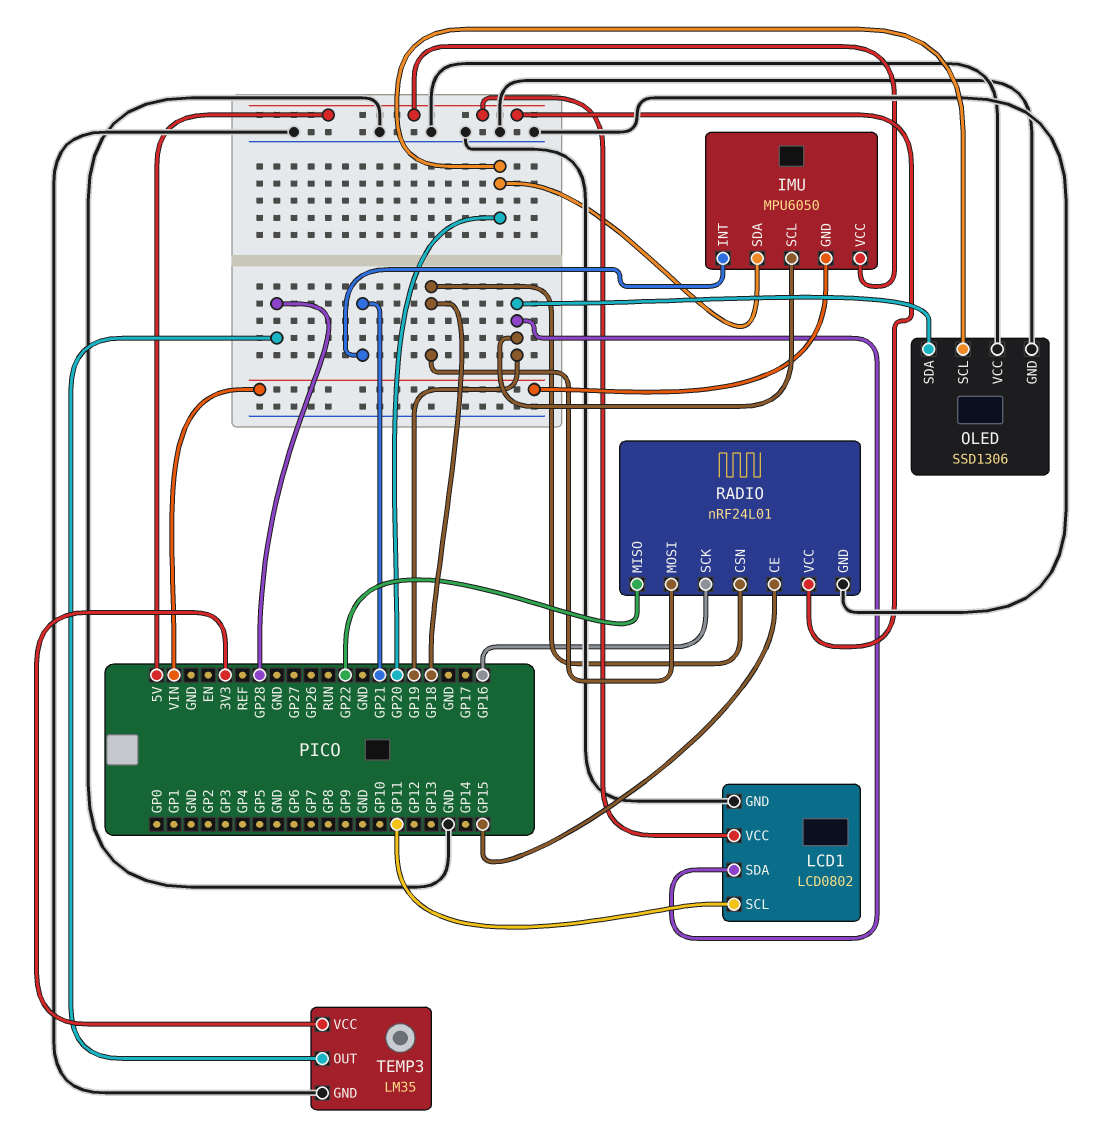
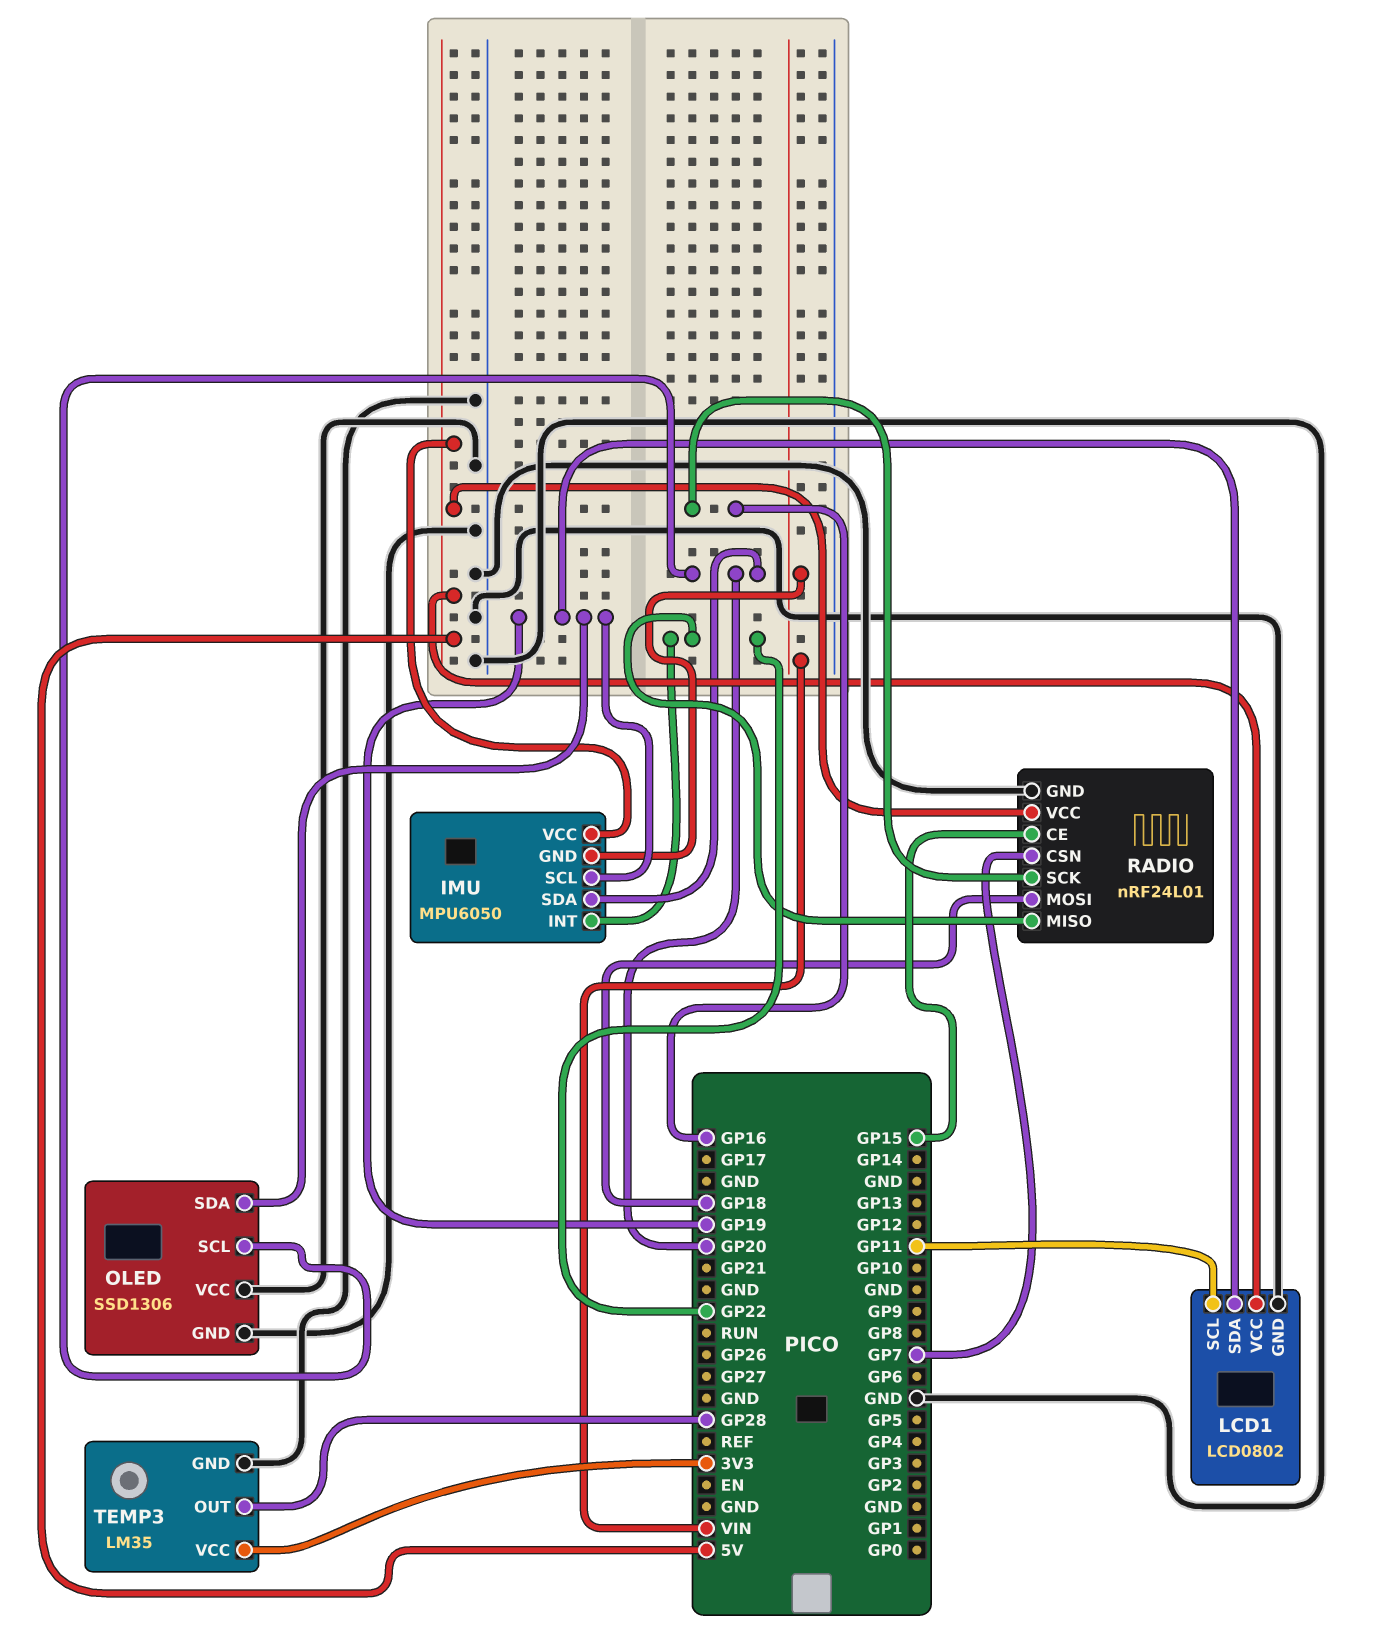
IMU pin INT: GP21 -> GP22
RADIO pin CSN: GP18 -> GP7

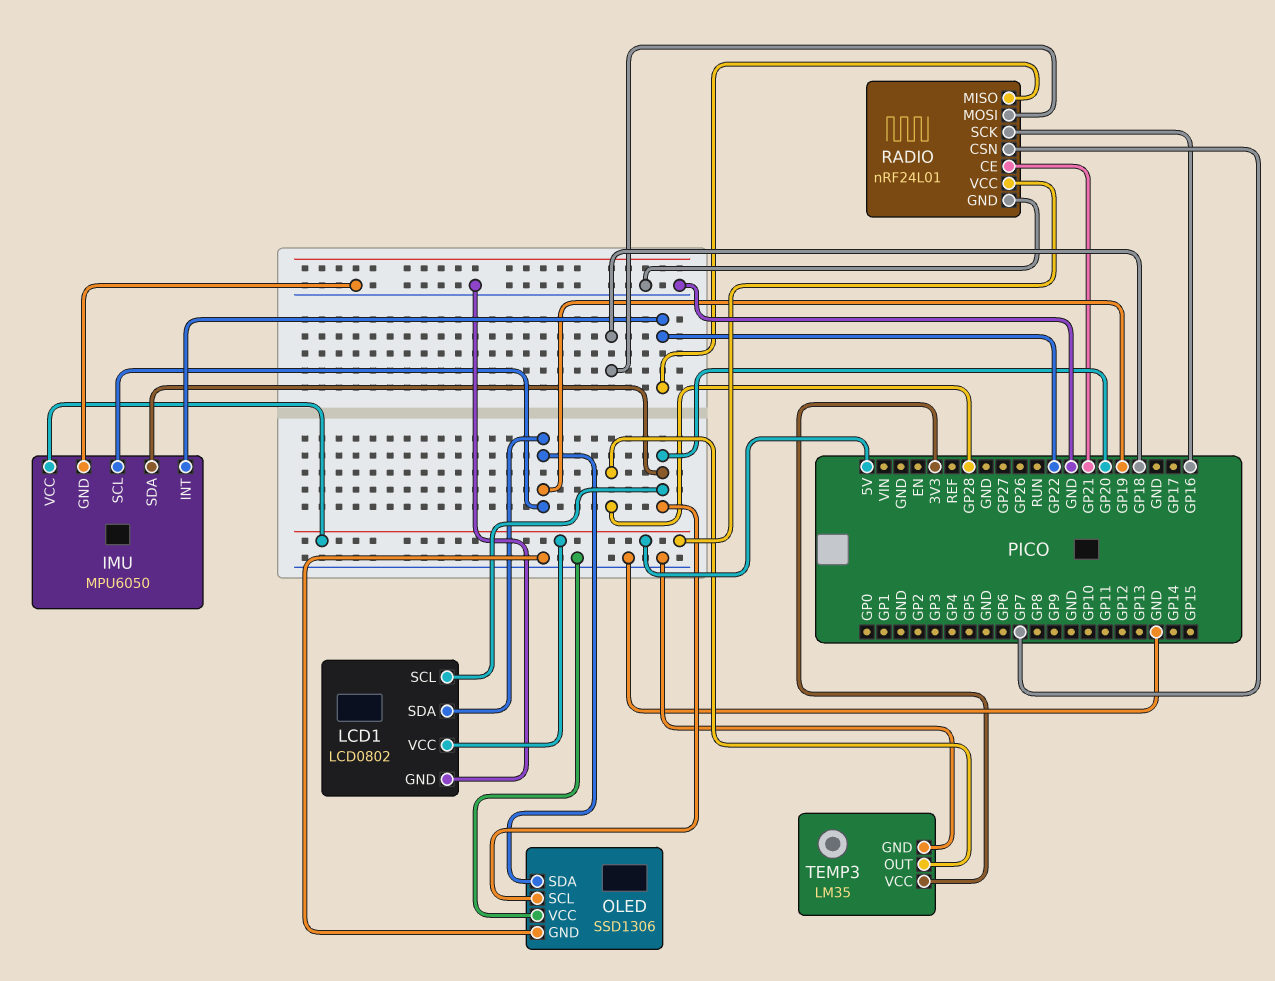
IMU pin GND: VIN -> GND
LCD1 pin SCL: GP11 -> GP20
RADIO pin CE: GP15 -> GP21

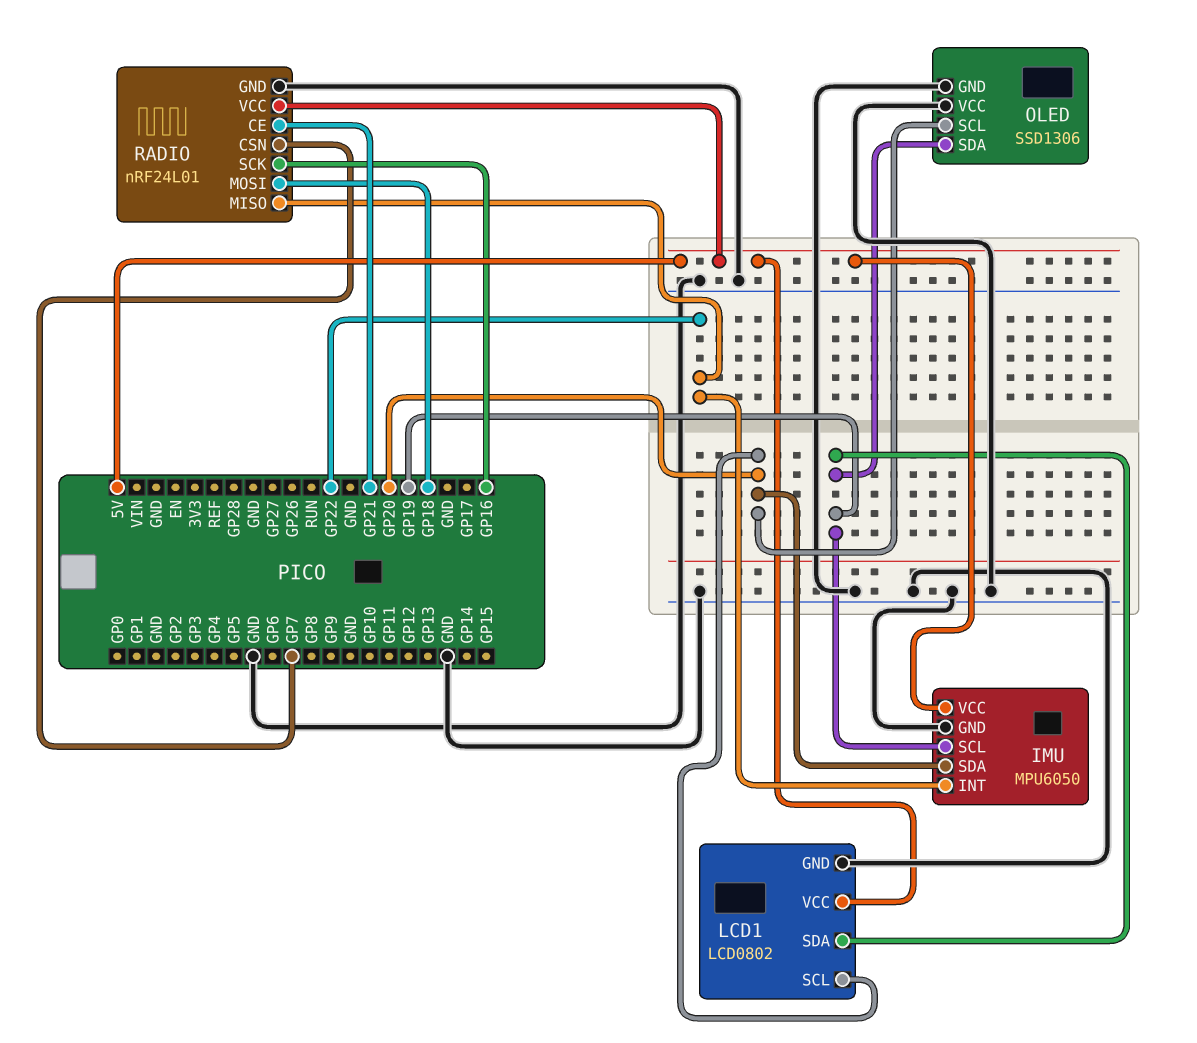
TEMP3: LM35 -> none
TEMP3 pin GND: GND -> none
TEMP3 pin OUT: GP28 -> none
TEMP3 pin VCC: 3V3 -> none

